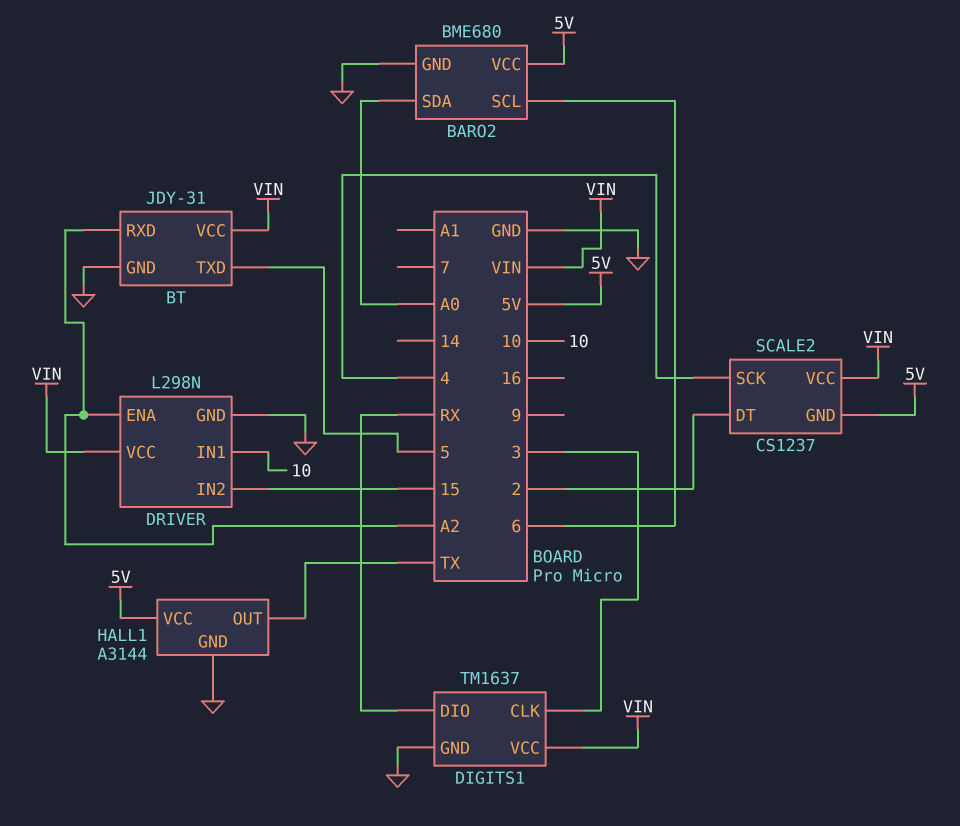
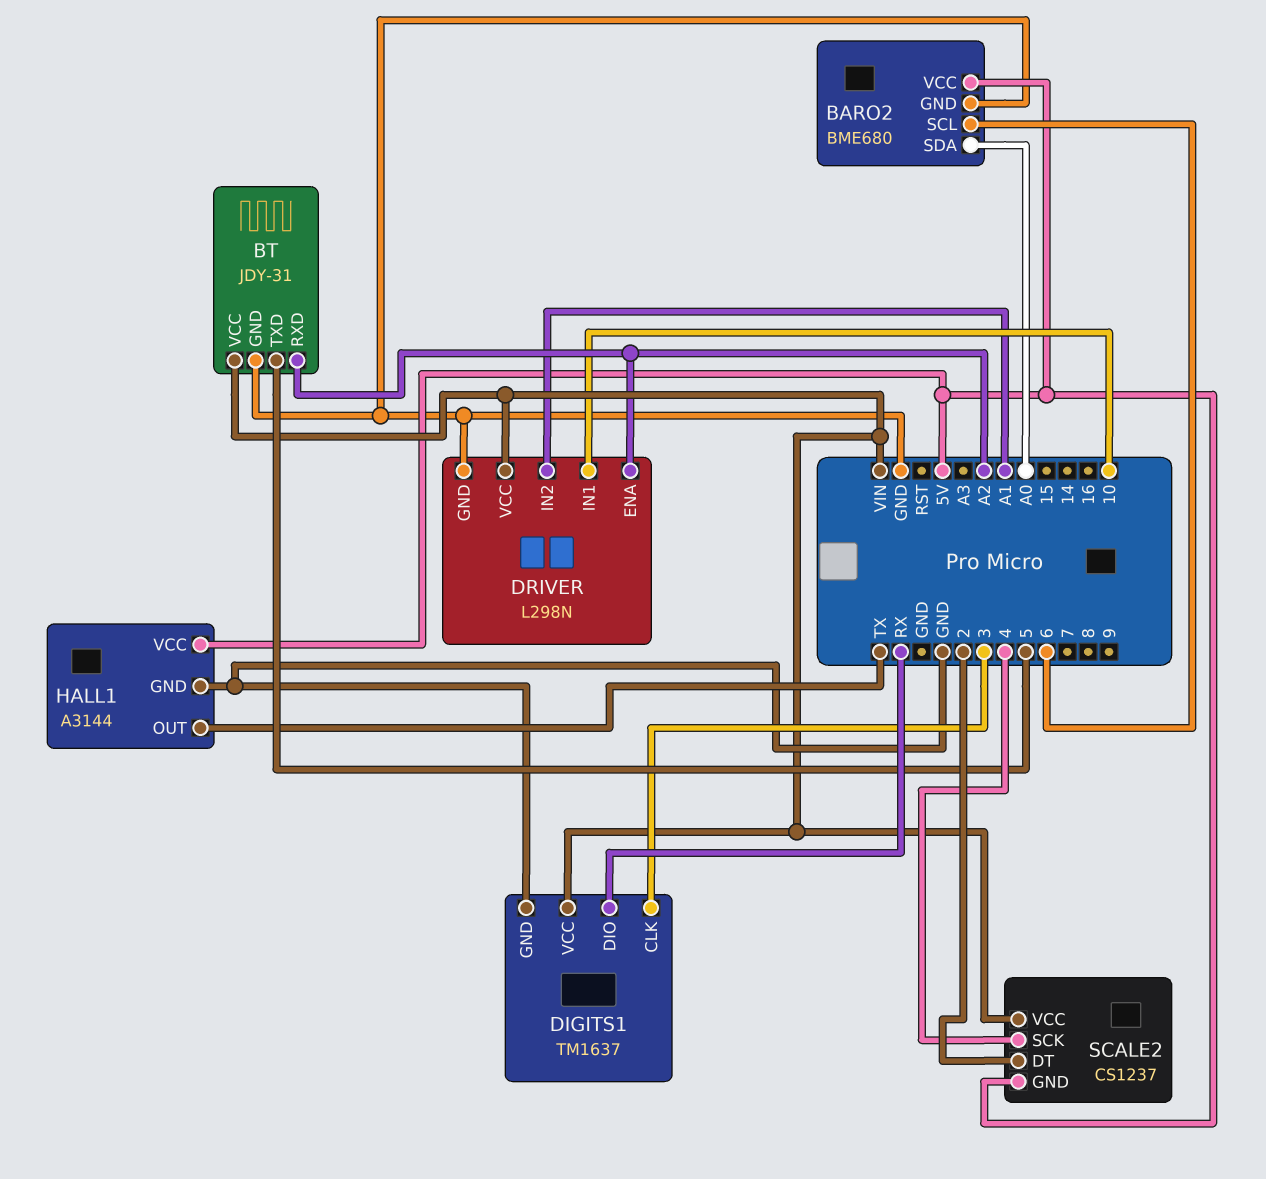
DRIVER pin IN2: 15 -> A1

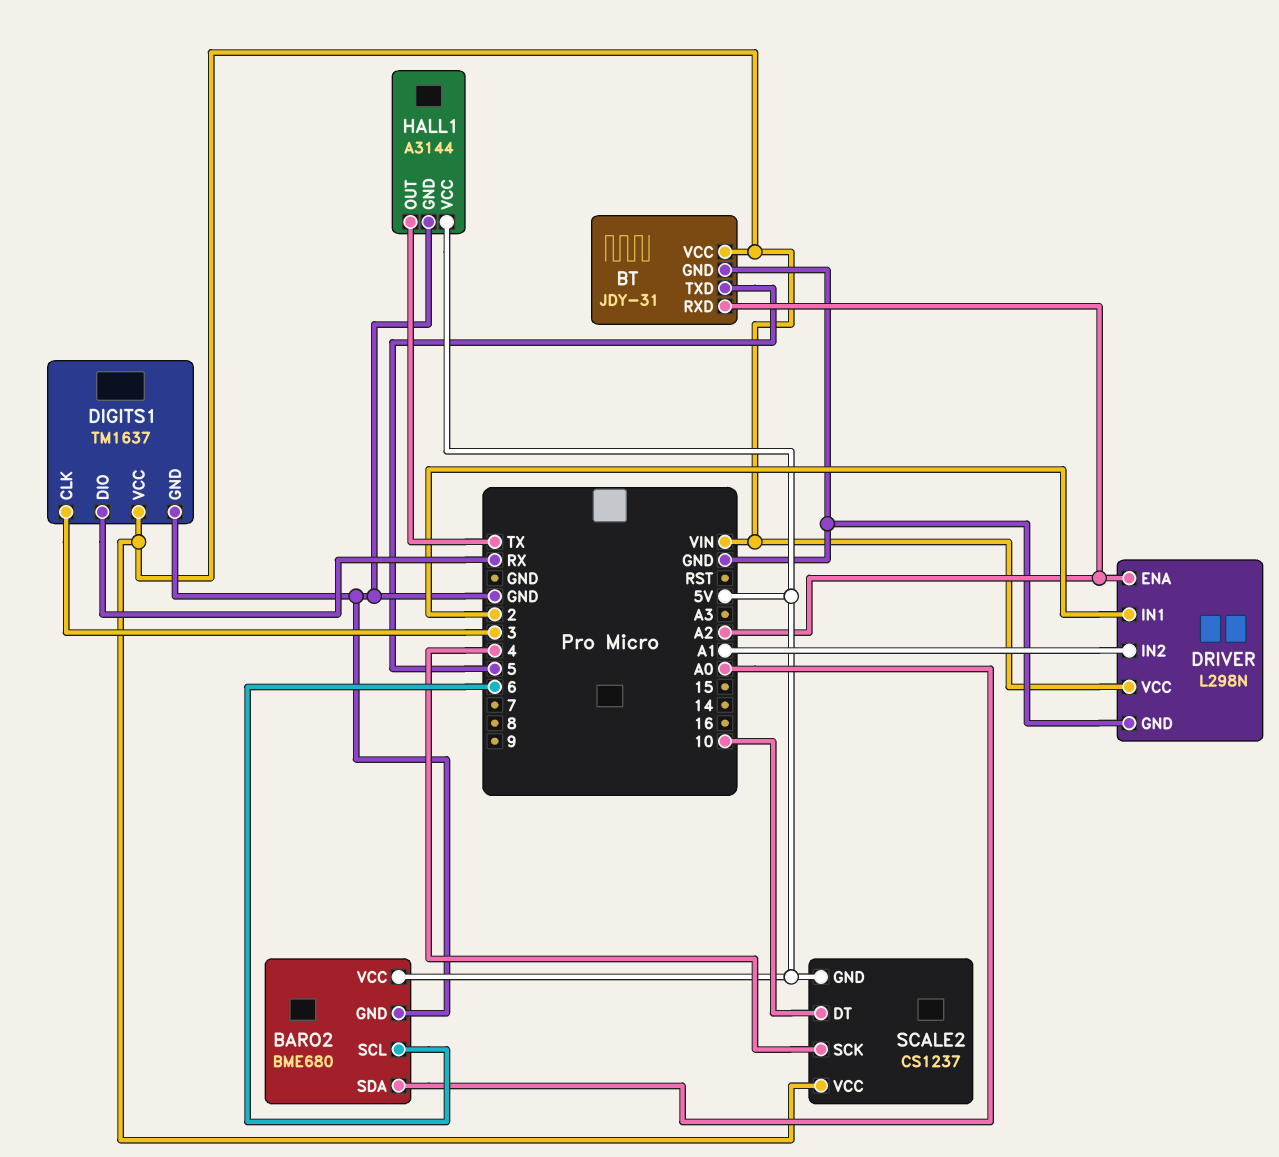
DRIVER pin IN1: 10 -> 2
SCALE2 pin DT: 2 -> 10

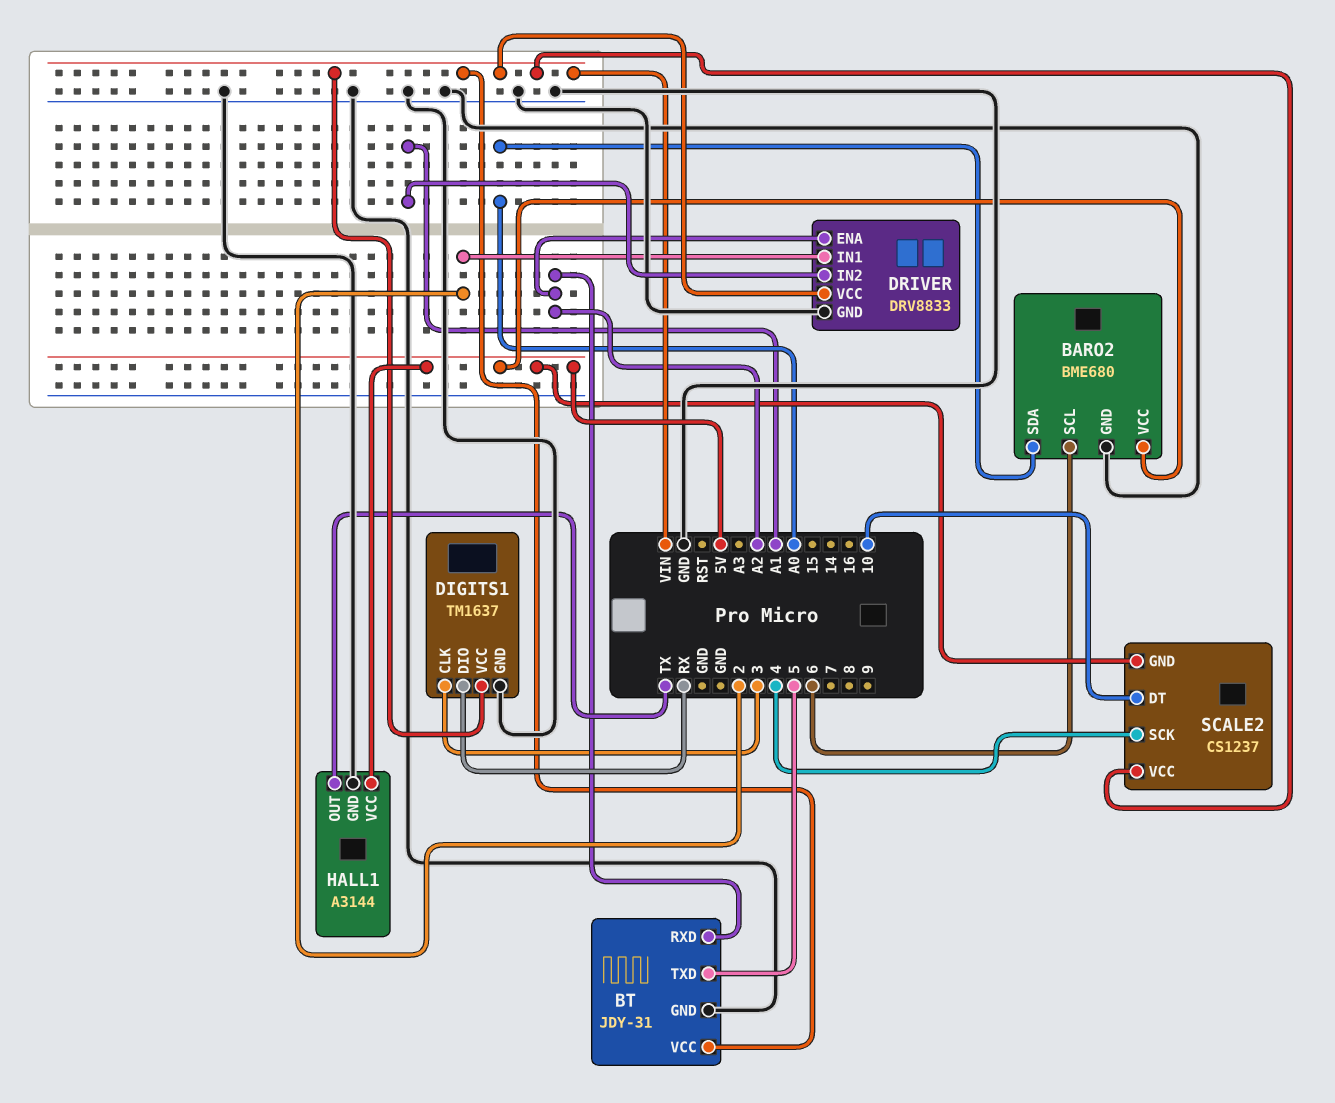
DRIVER: L298N -> DRV8833

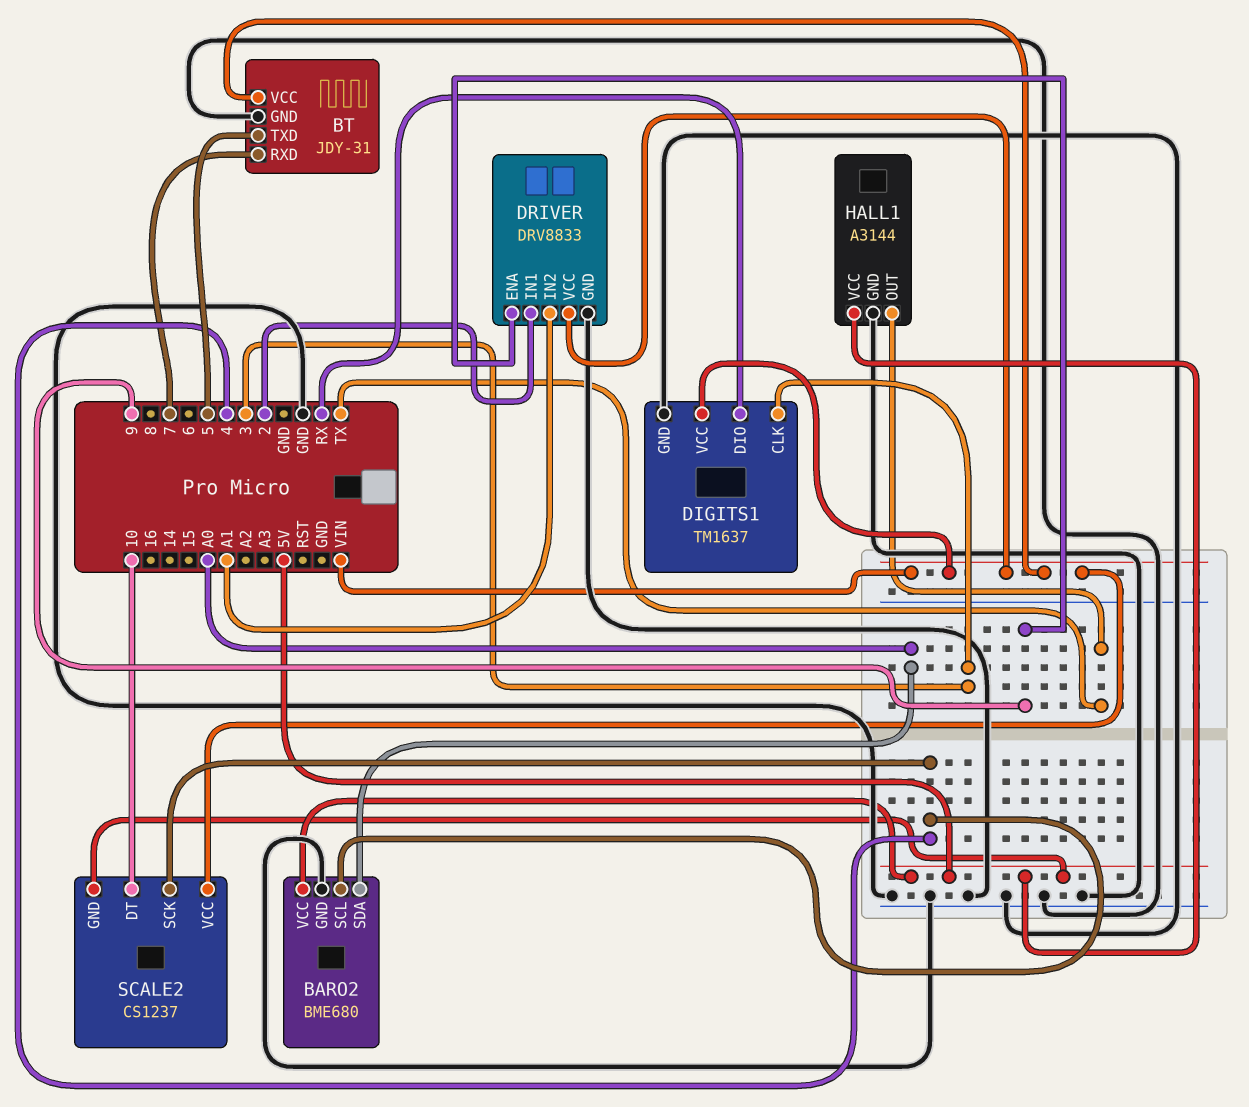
BARO2 pin SCL: 6 -> 4
BT pin RXD: A2 -> 7
DRIVER pin ENA: A2 -> 9

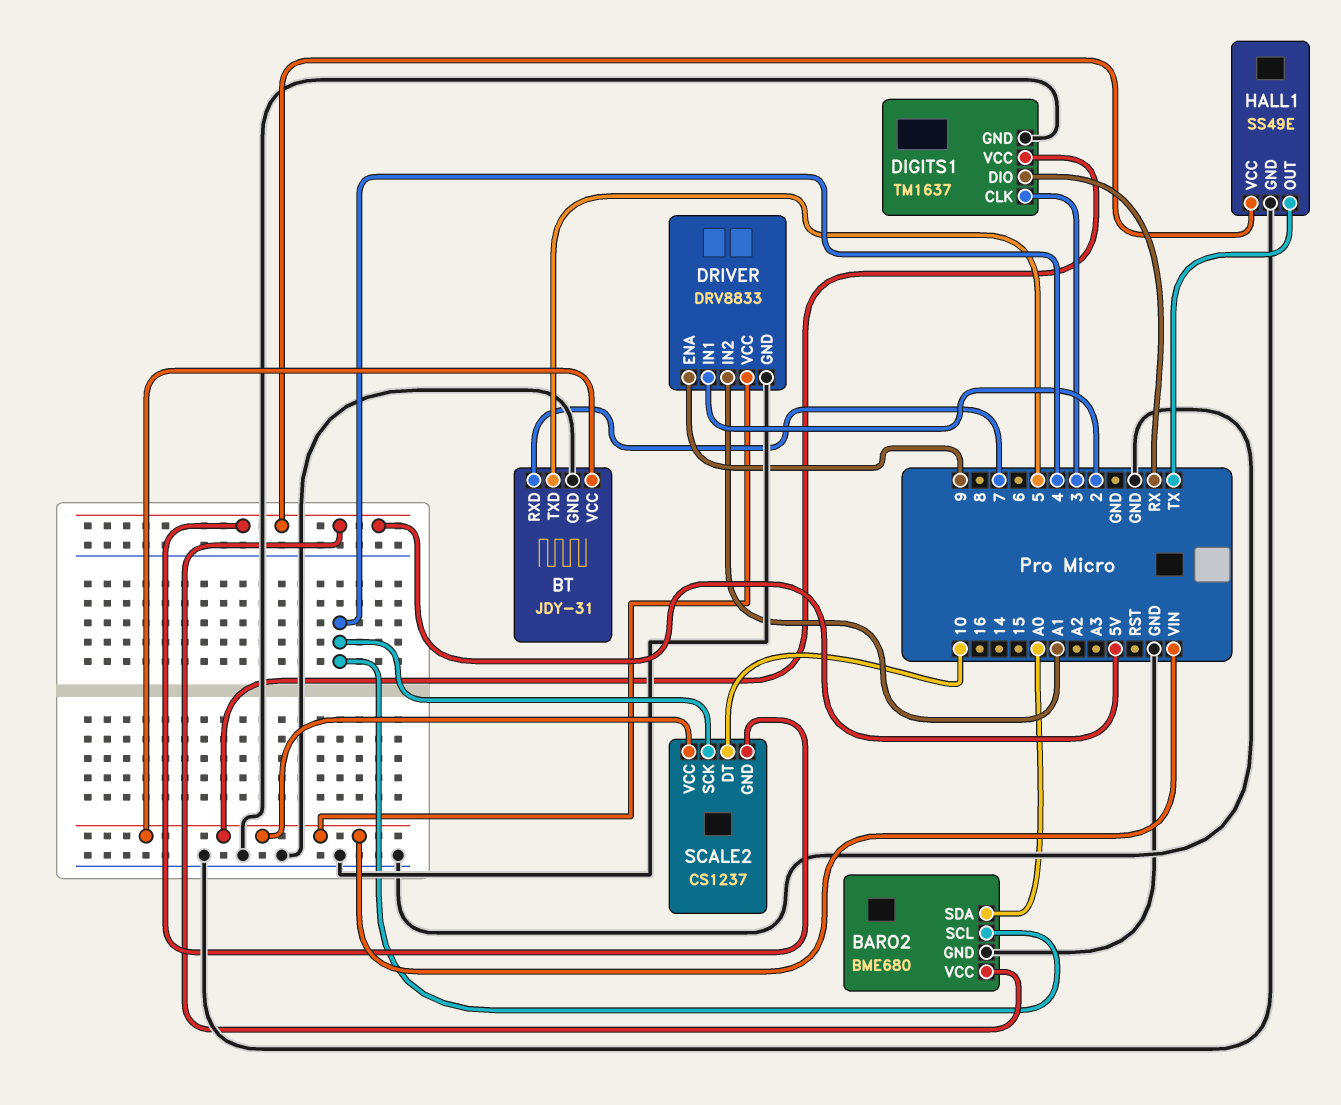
HALL1: A3144 -> SS49E

